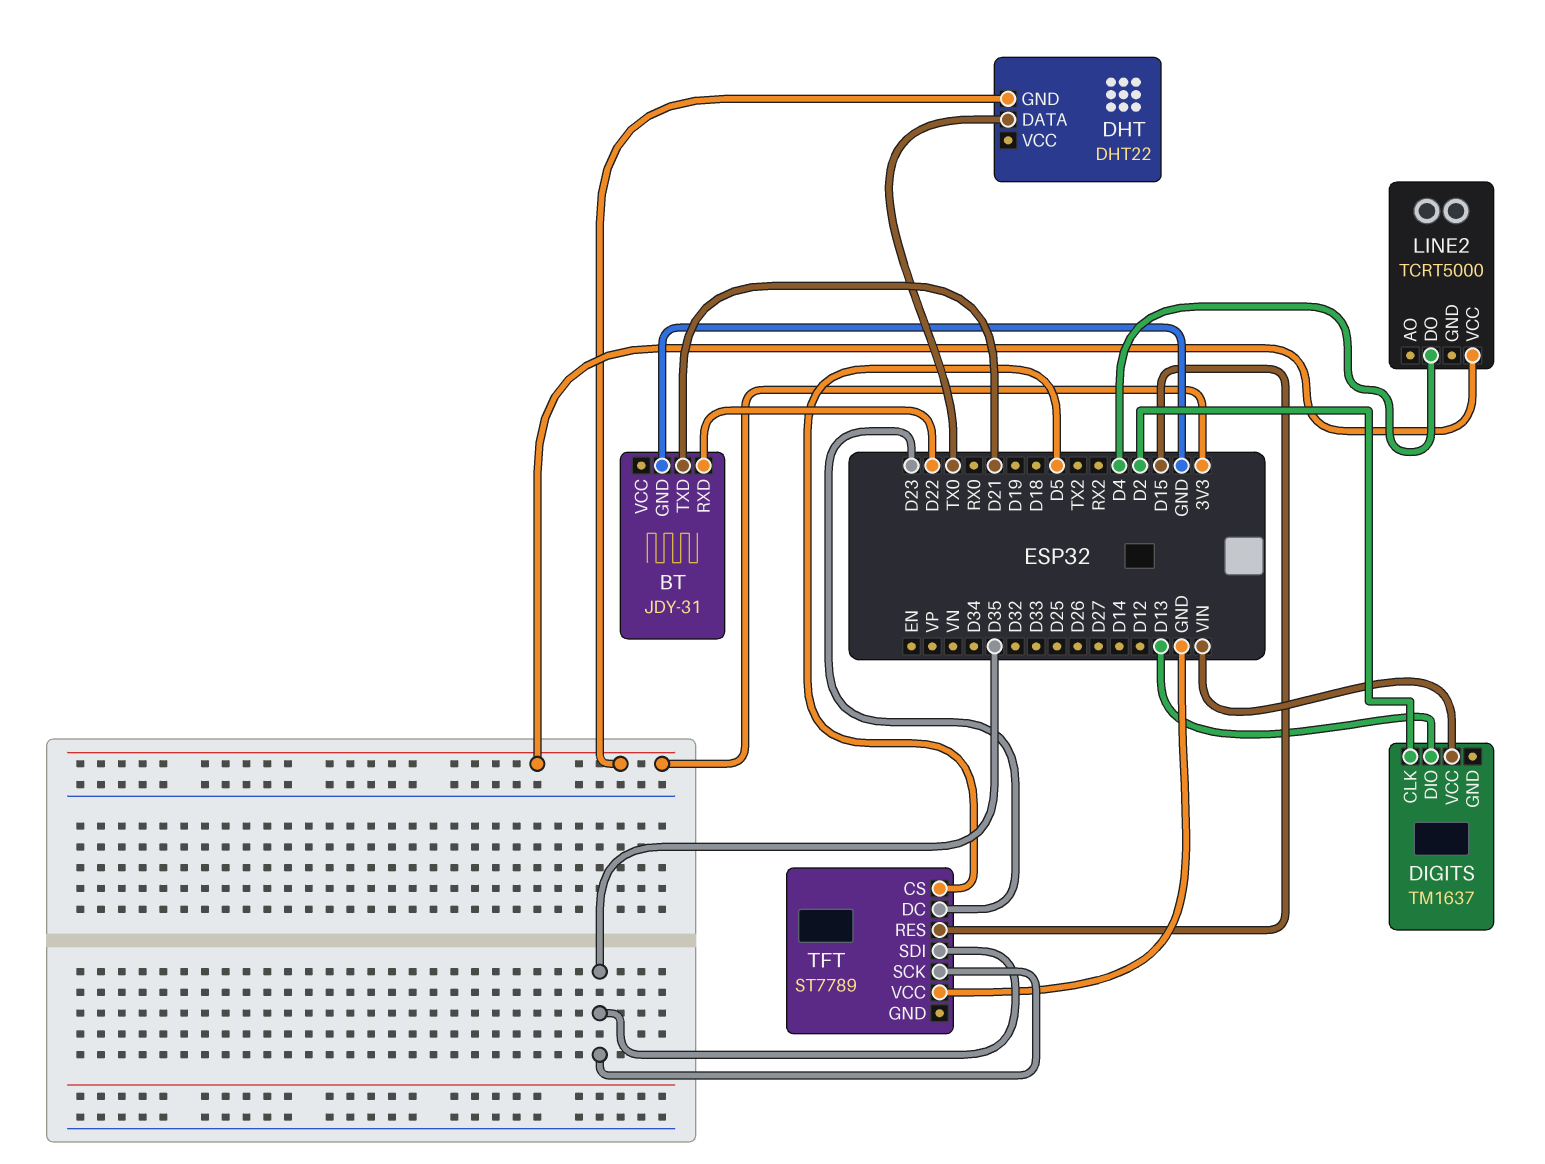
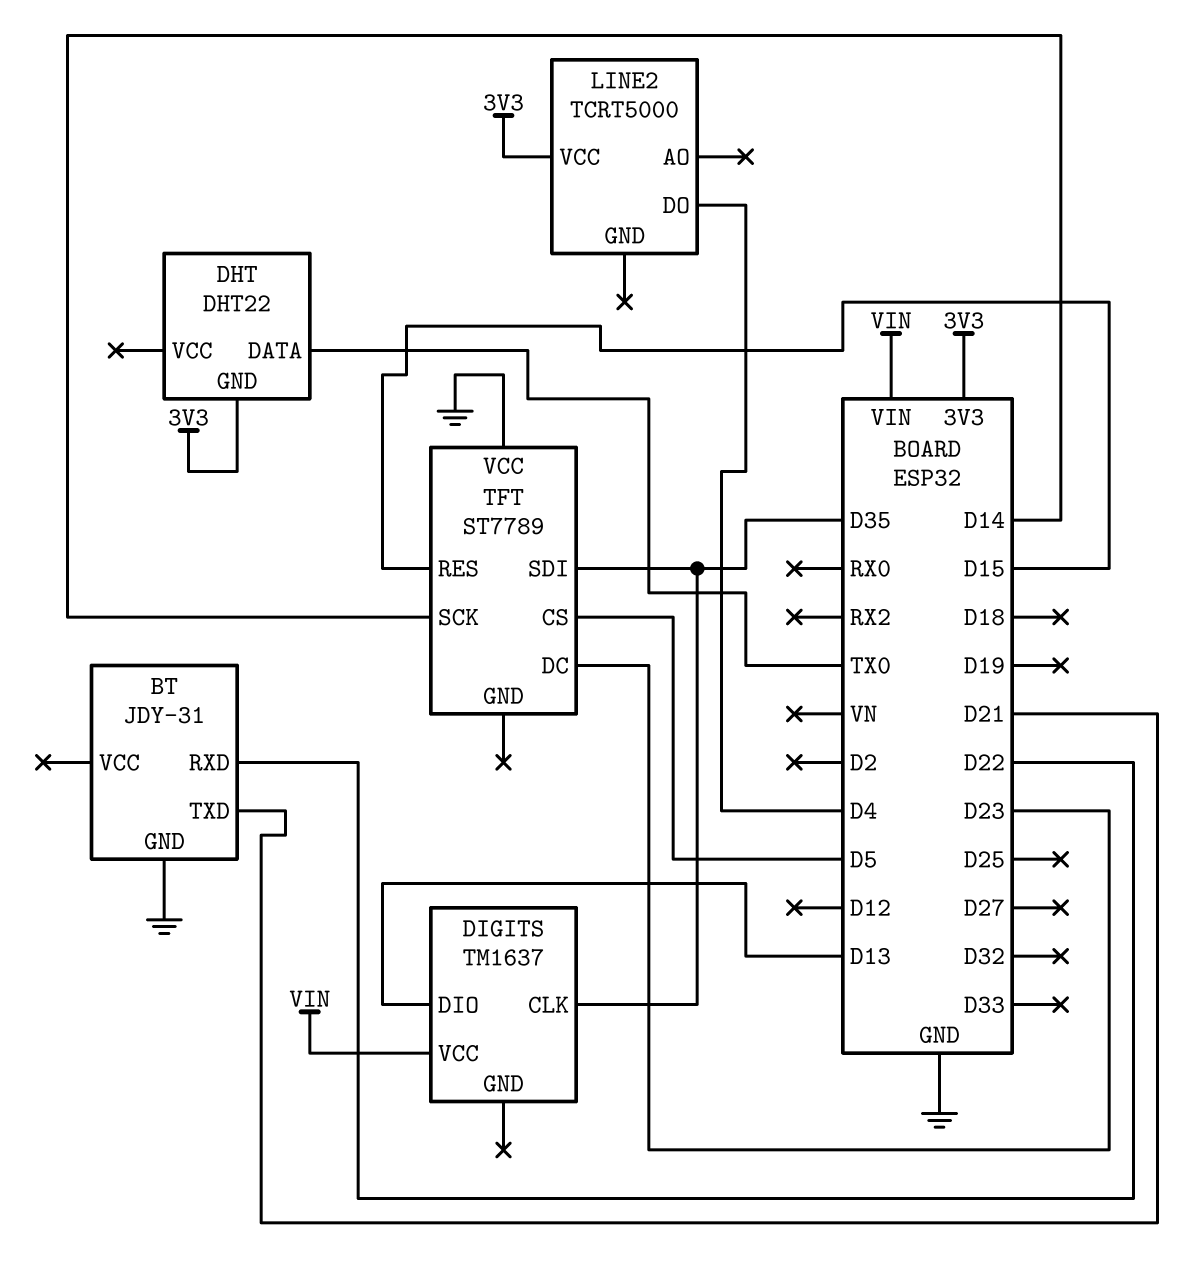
DIGITS pin CLK: D2 -> D35
TFT pin SCK: D35 -> D14

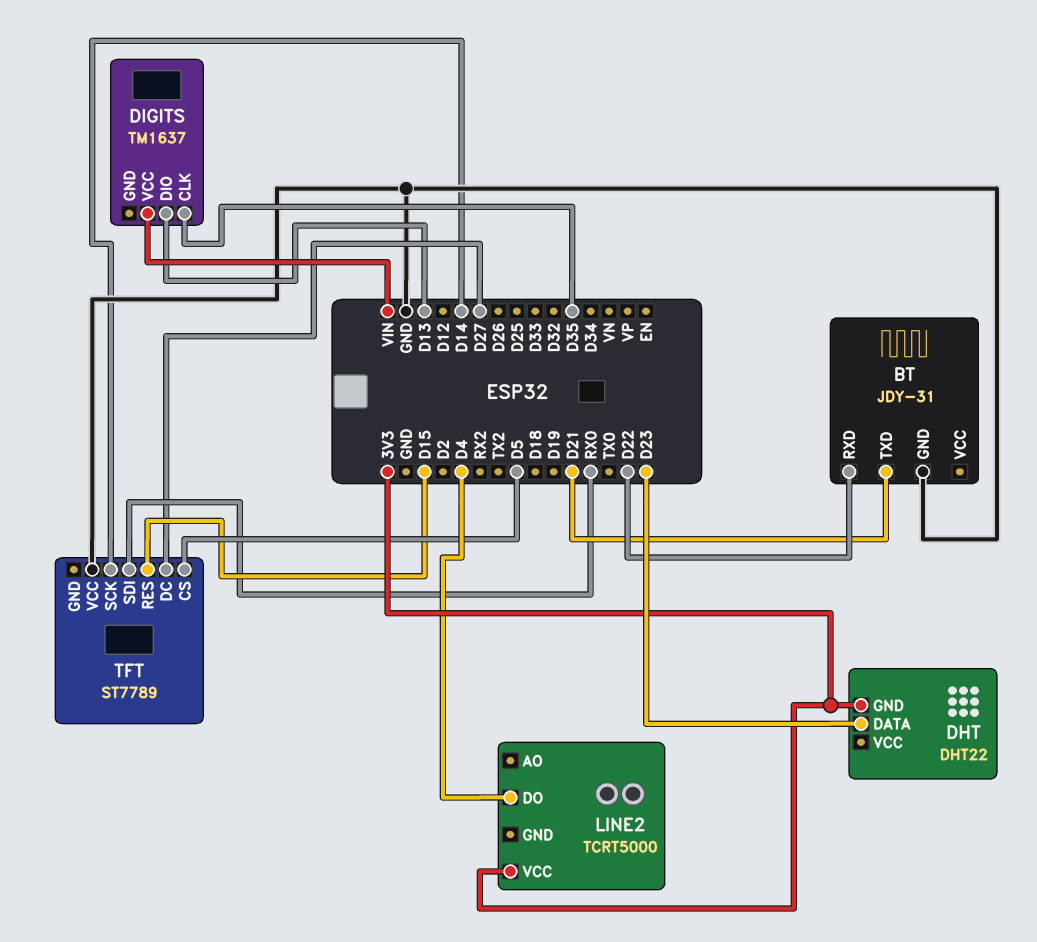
DHT pin DATA: TX0 -> D23
TFT pin DC: D23 -> D27
TFT pin SDI: D35 -> RX0

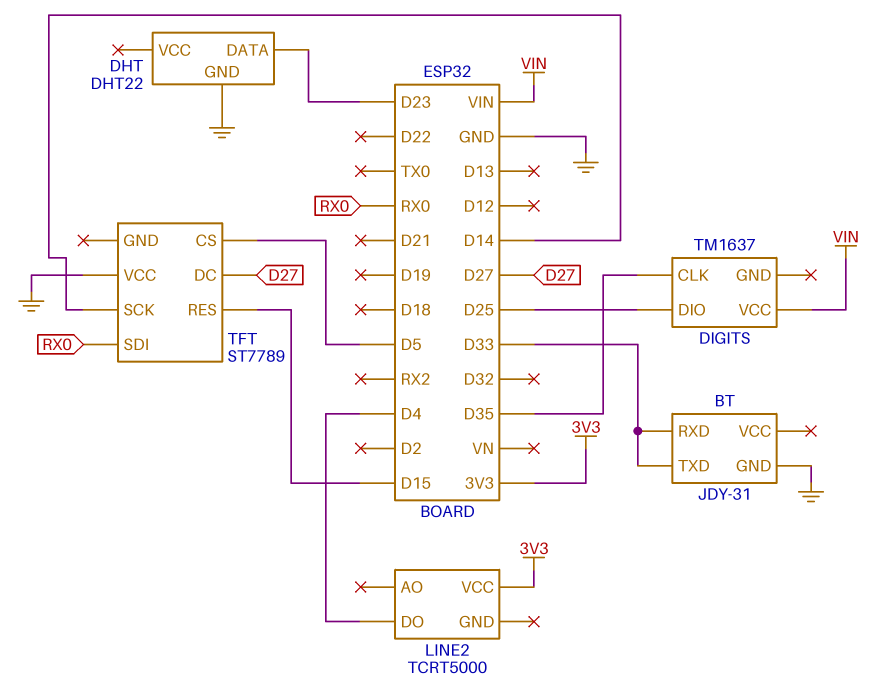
BT pin RXD: D22 -> D33
BT pin TXD: D21 -> D33
DHT pin GND: 3V3 -> GND
DIGITS pin DIO: D13 -> D25

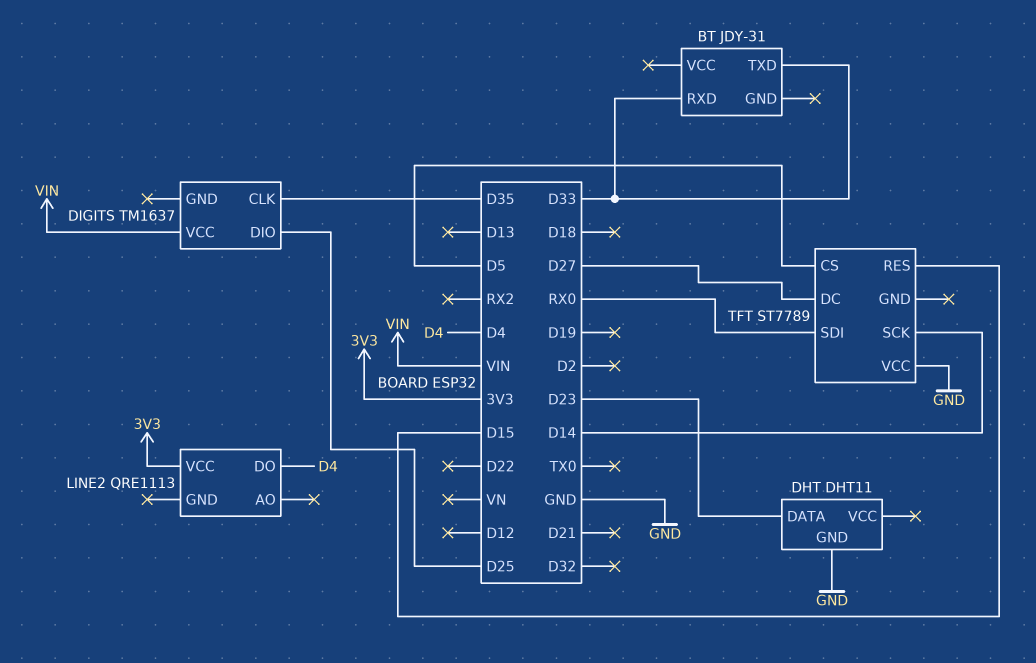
BT pin GND: GND -> none
DHT: DHT22 -> DHT11
LINE2: TCRT5000 -> QRE1113

